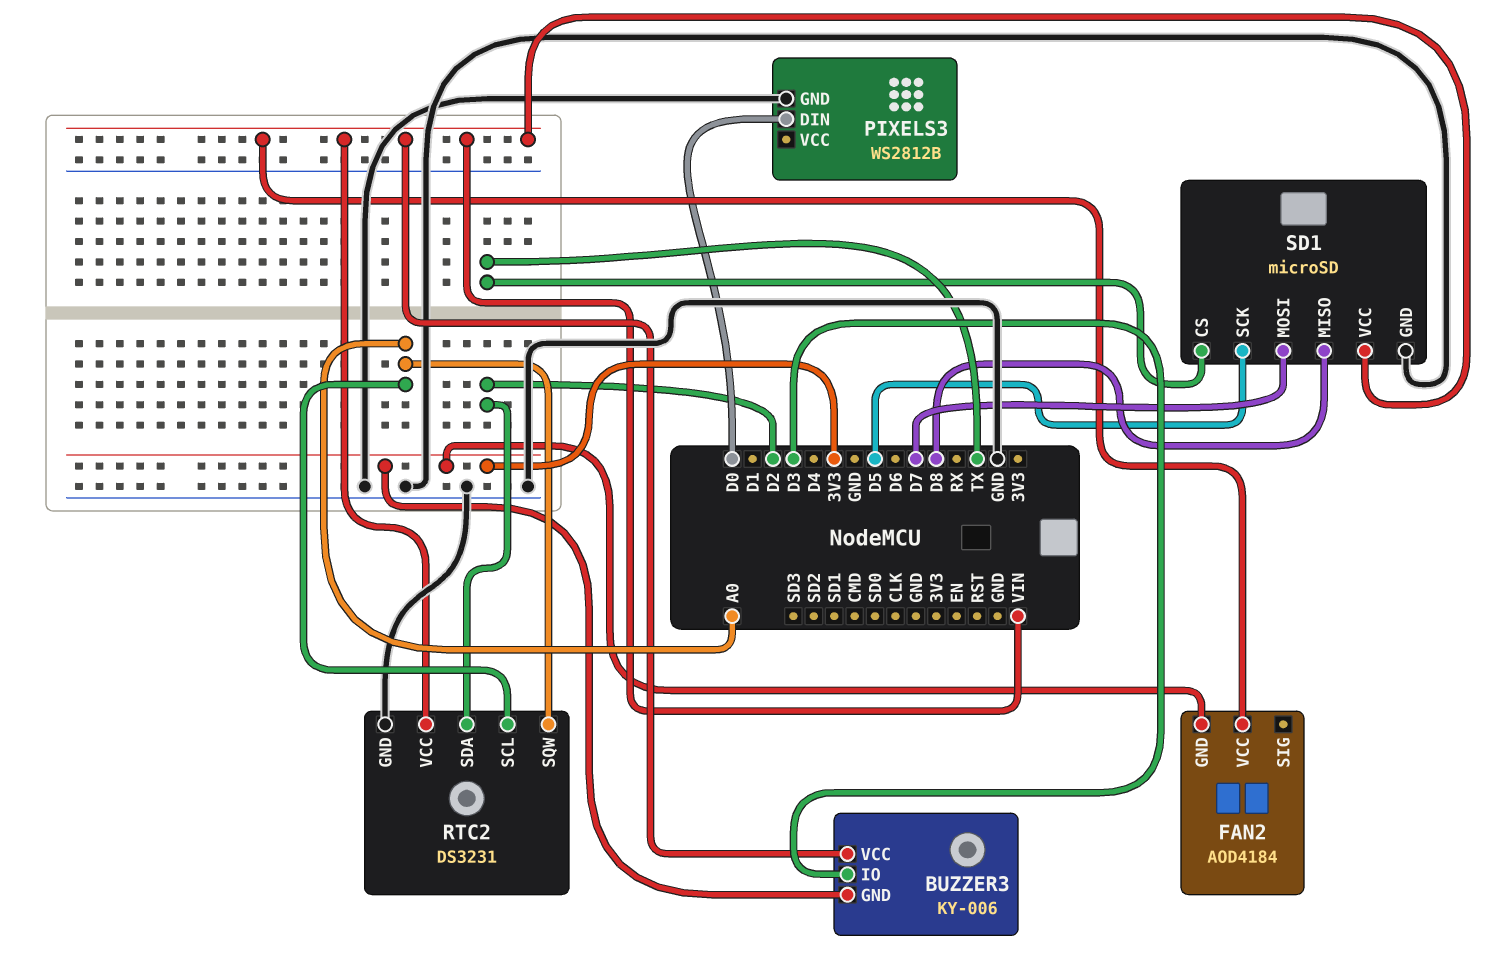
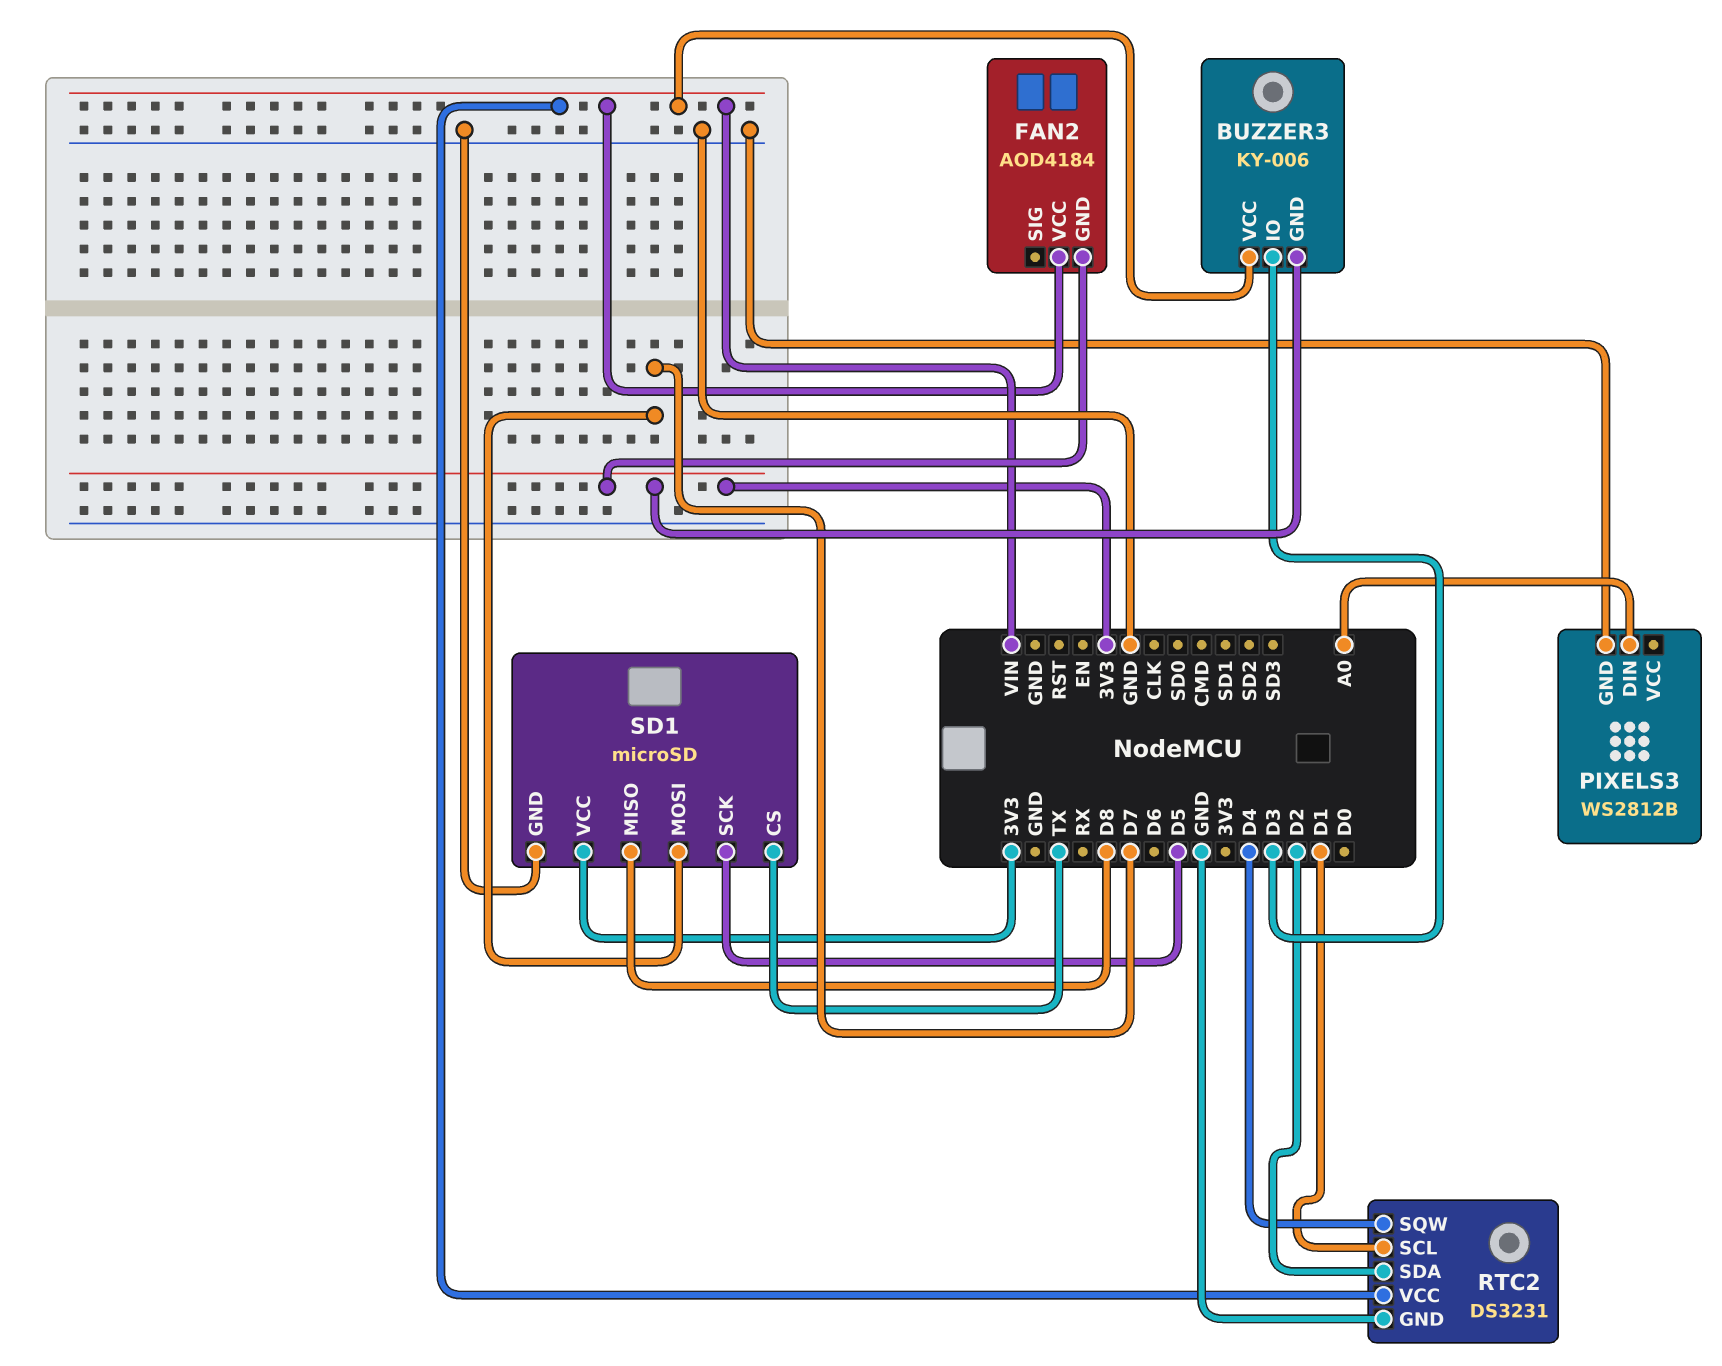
PIXELS3 pin DIN: D0 -> A0
RTC2 pin SCL: A0 -> D1
RTC2 pin SQW: A0 -> D4
SD1 pin VCC: VIN -> 3V3

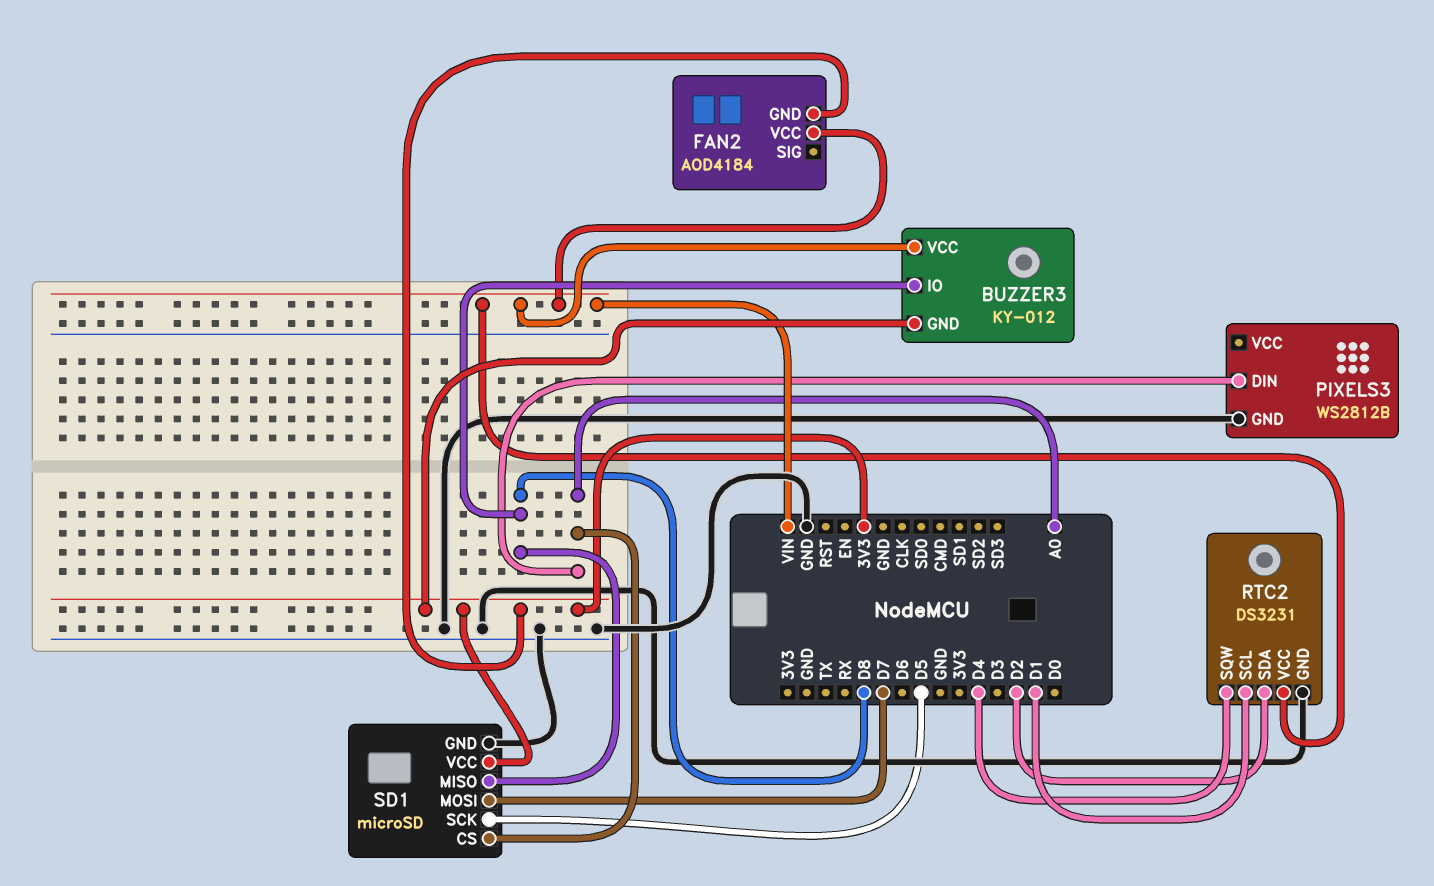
BUZZER3: KY-006 -> KY-012
BUZZER3 pin IO: D3 -> D8
SD1 pin CS: TX -> A0

